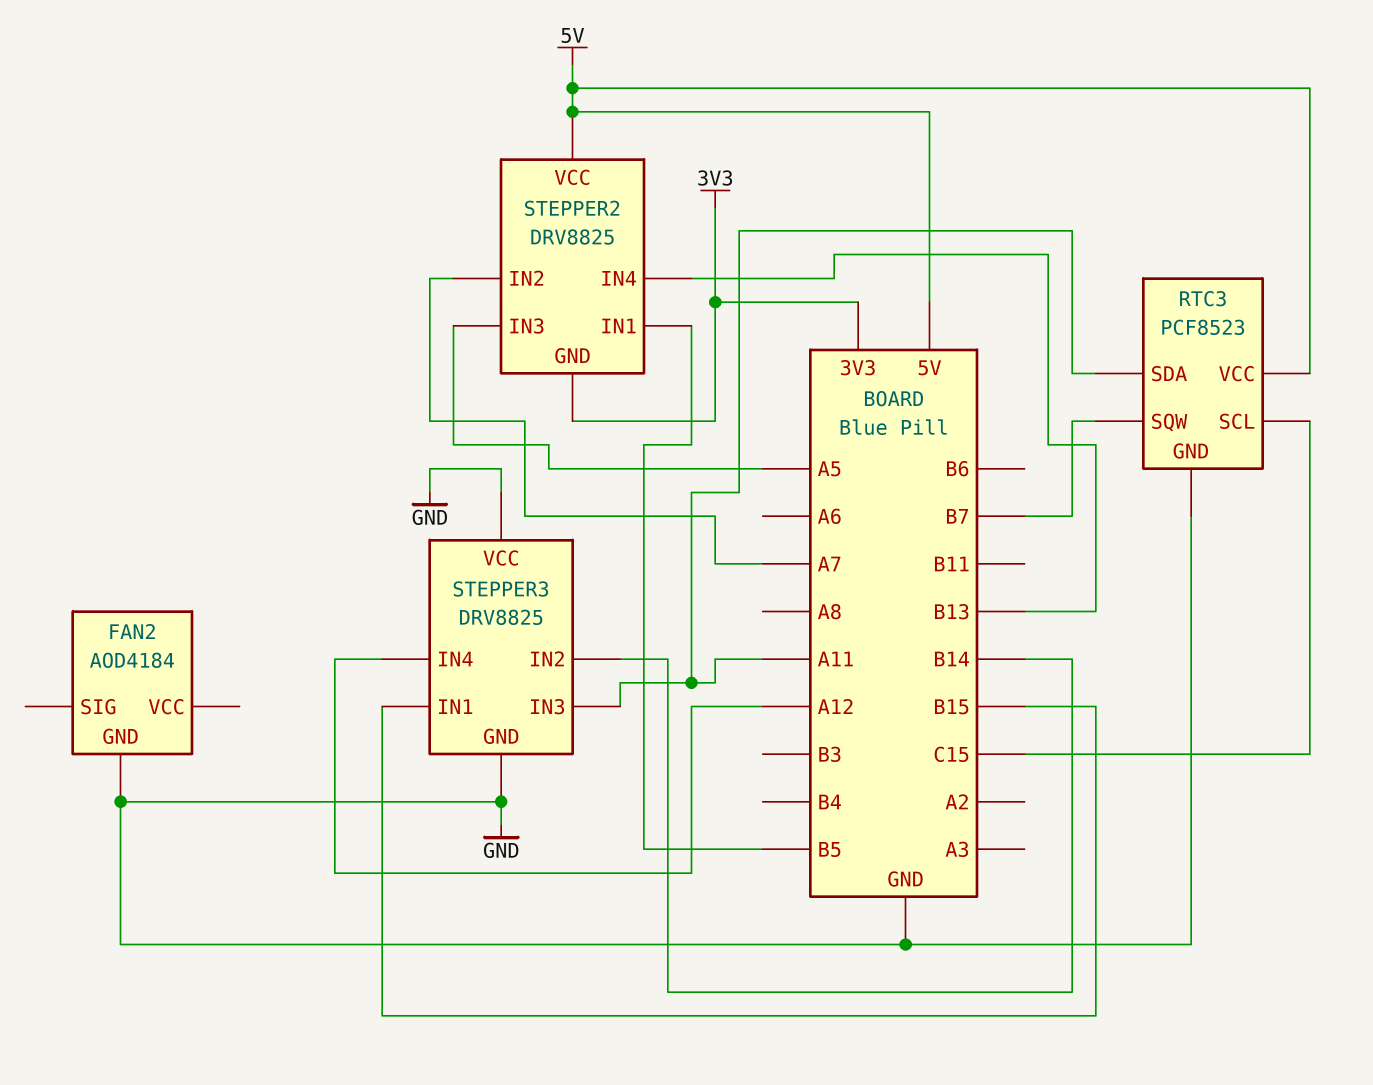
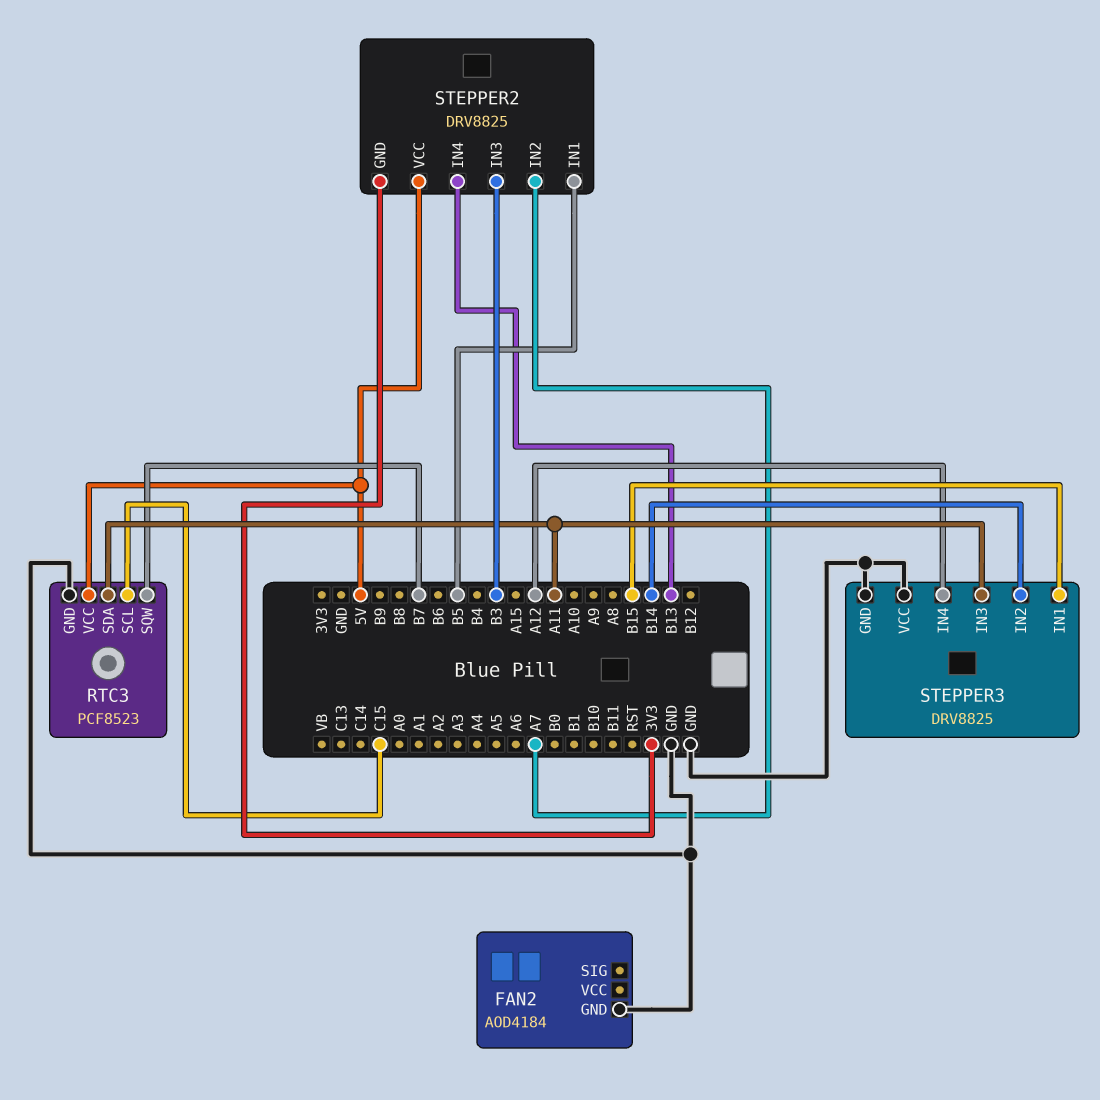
STEPPER2 pin IN3: A5 -> B3

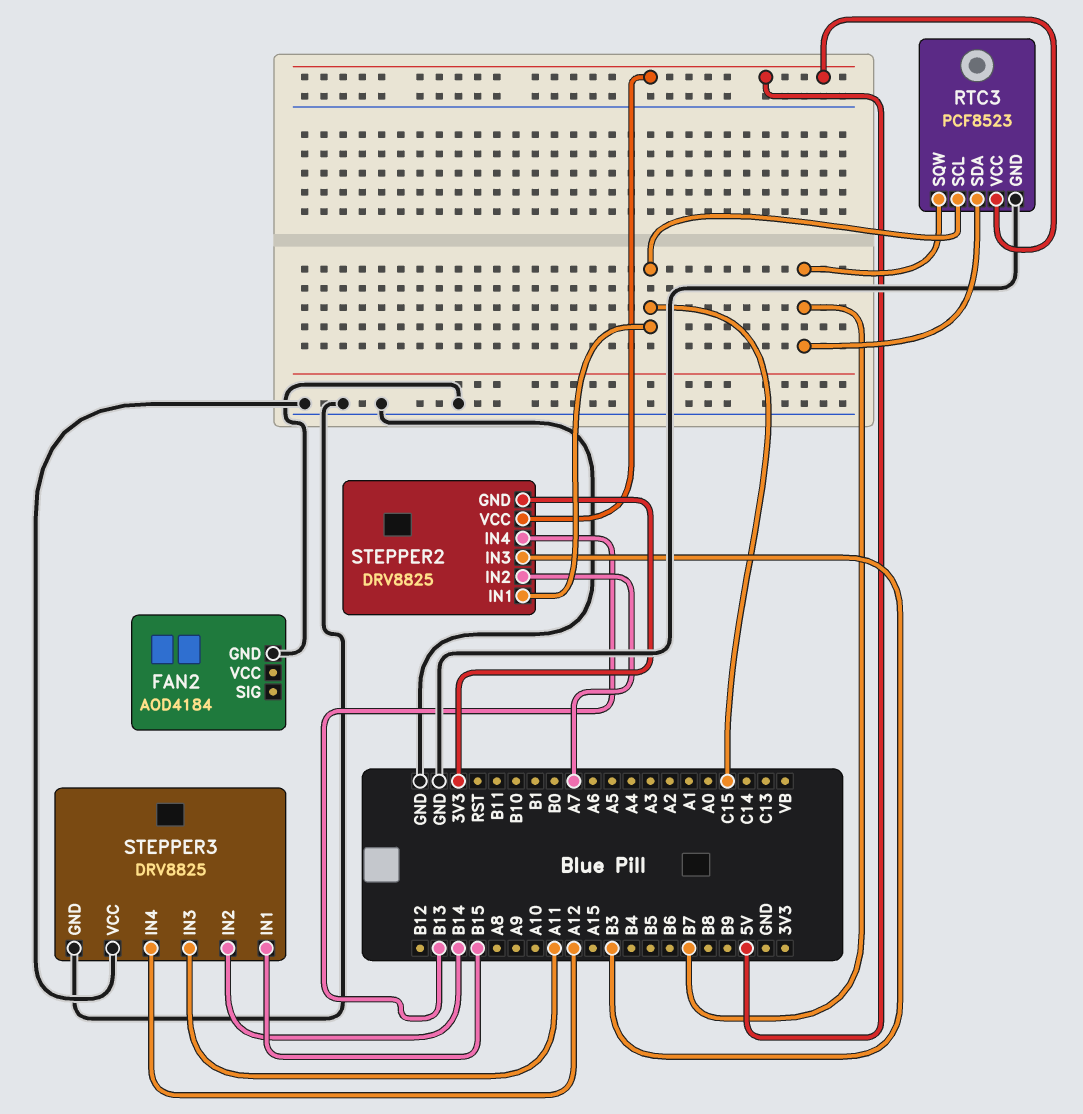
RTC3 pin SDA: A11 -> B7
STEPPER2 pin IN1: B5 -> C15

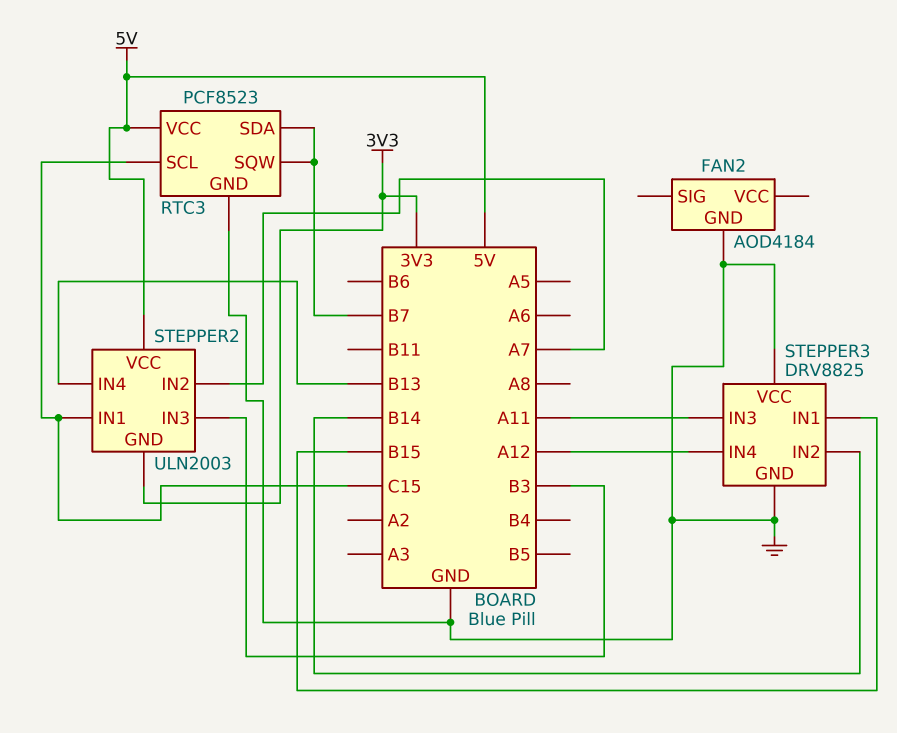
STEPPER2: DRV8825 -> ULN2003

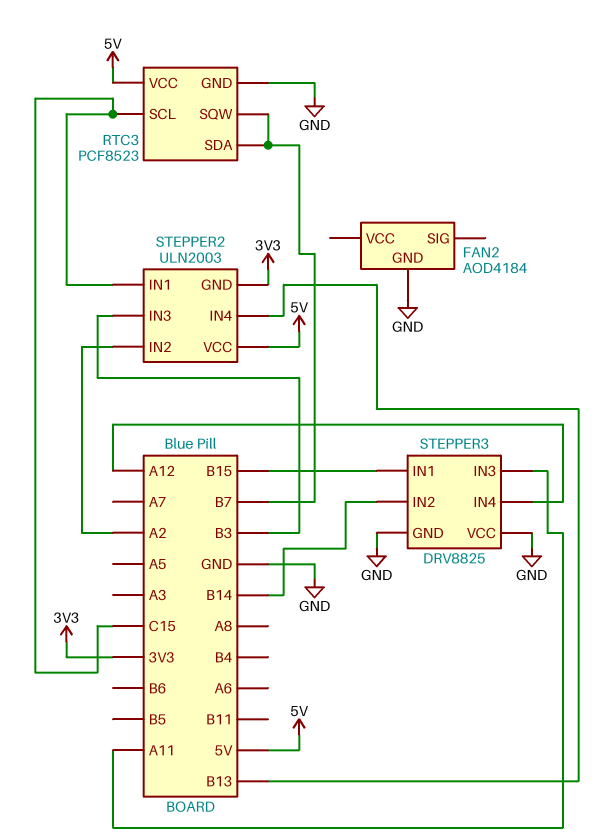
STEPPER2 pin IN2: A7 -> A2

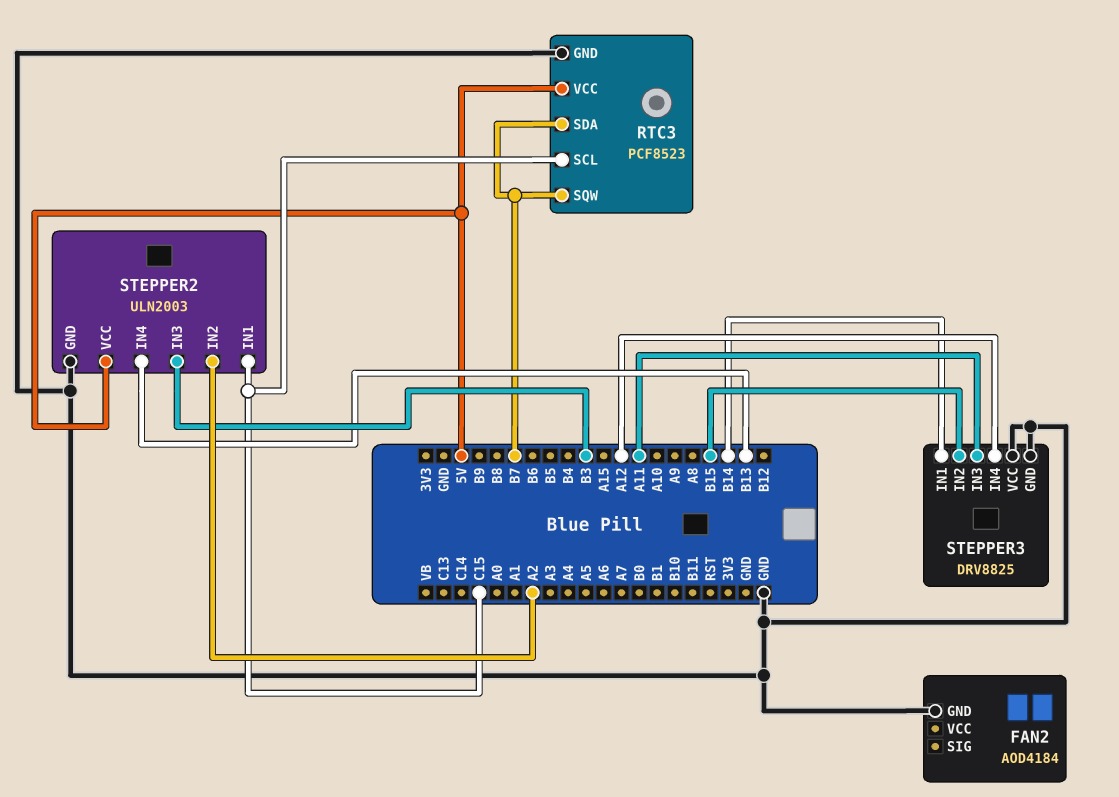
STEPPER2 pin GND: 3V3 -> GND
STEPPER3 pin IN1: B15 -> B14
STEPPER3 pin IN2: B14 -> B15

